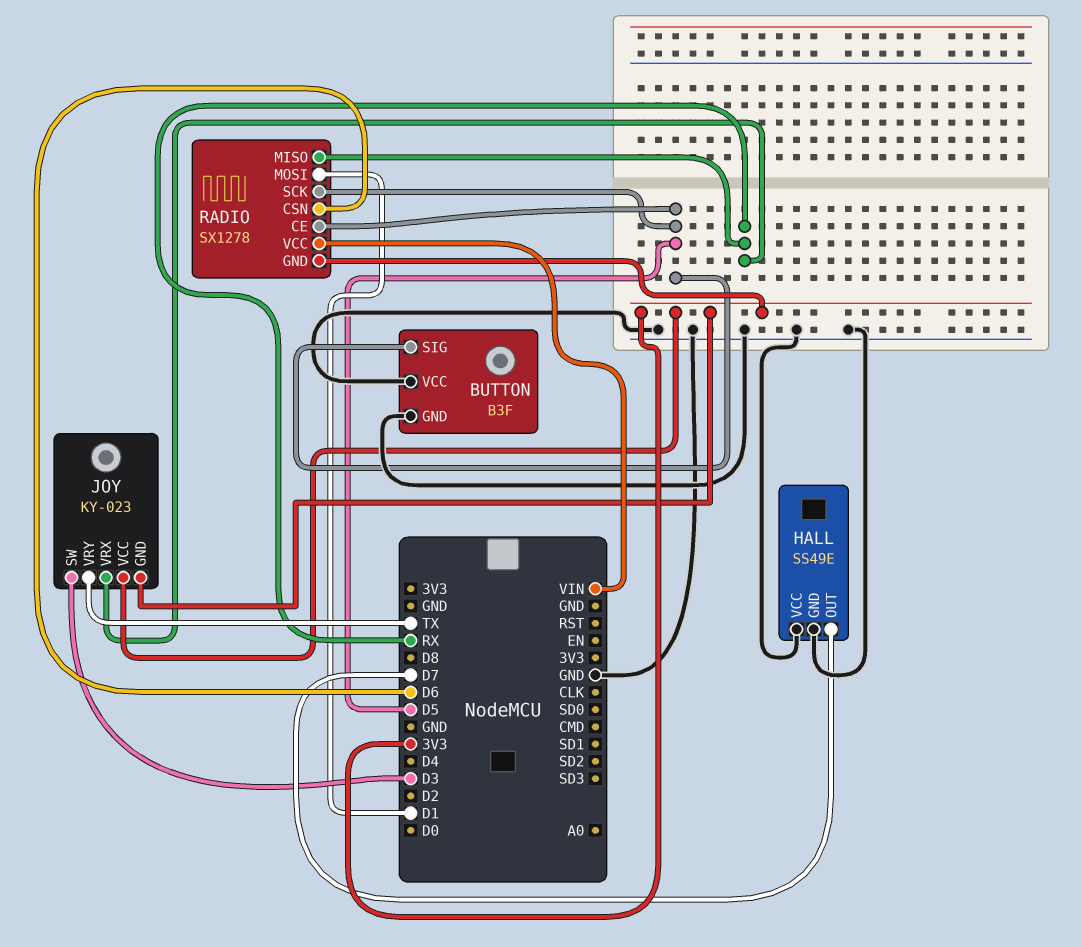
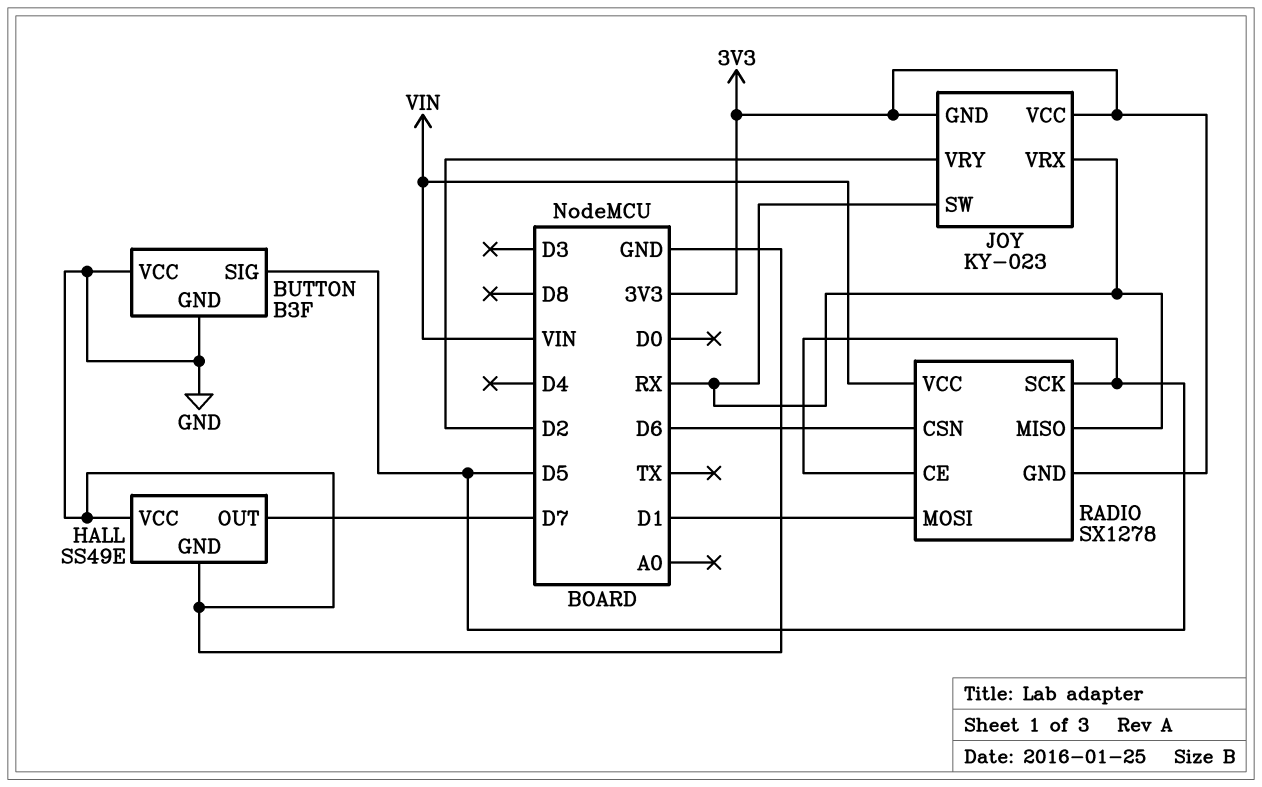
JOY pin SW: D3 -> RX
JOY pin VRY: TX -> D2

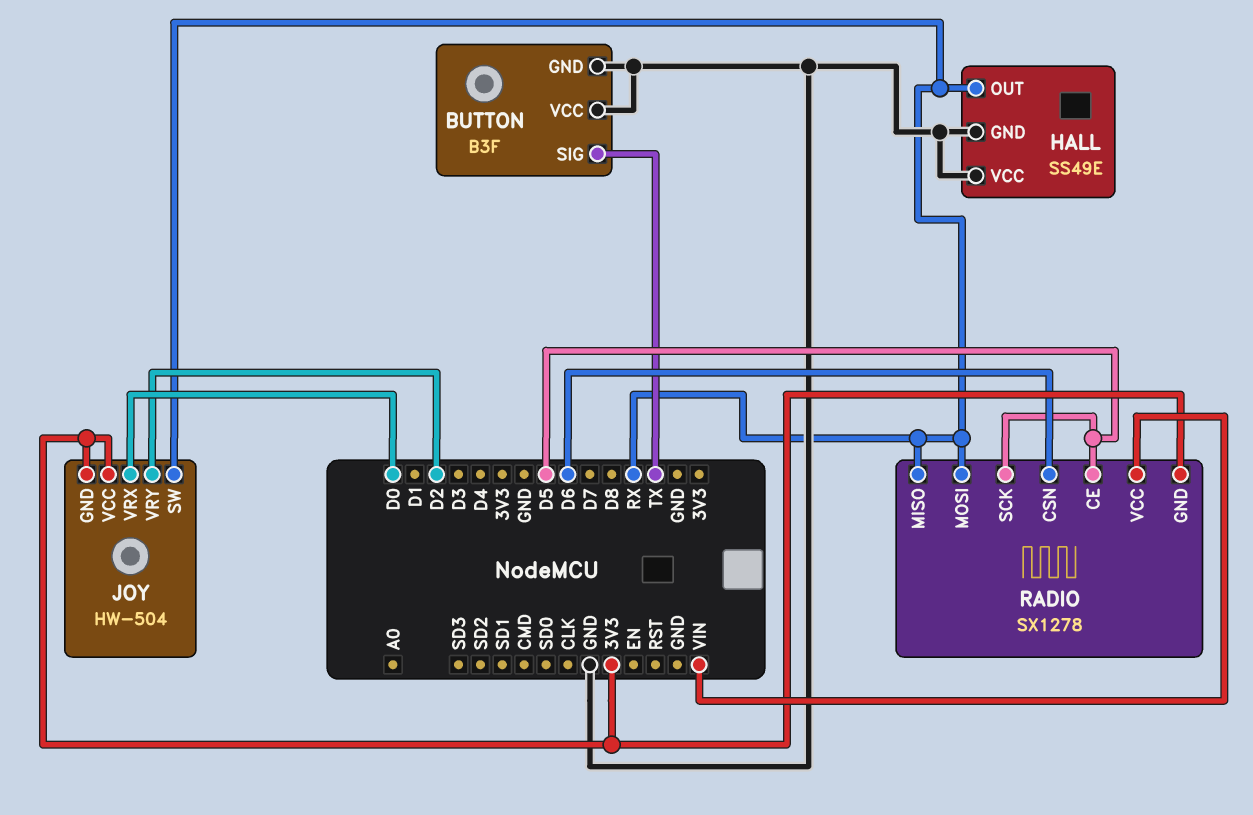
BUTTON pin SIG: D5 -> TX
HALL pin OUT: D7 -> RX
JOY: KY-023 -> HW-504
JOY pin VRX: RX -> D0
RADIO pin MOSI: D1 -> RX

